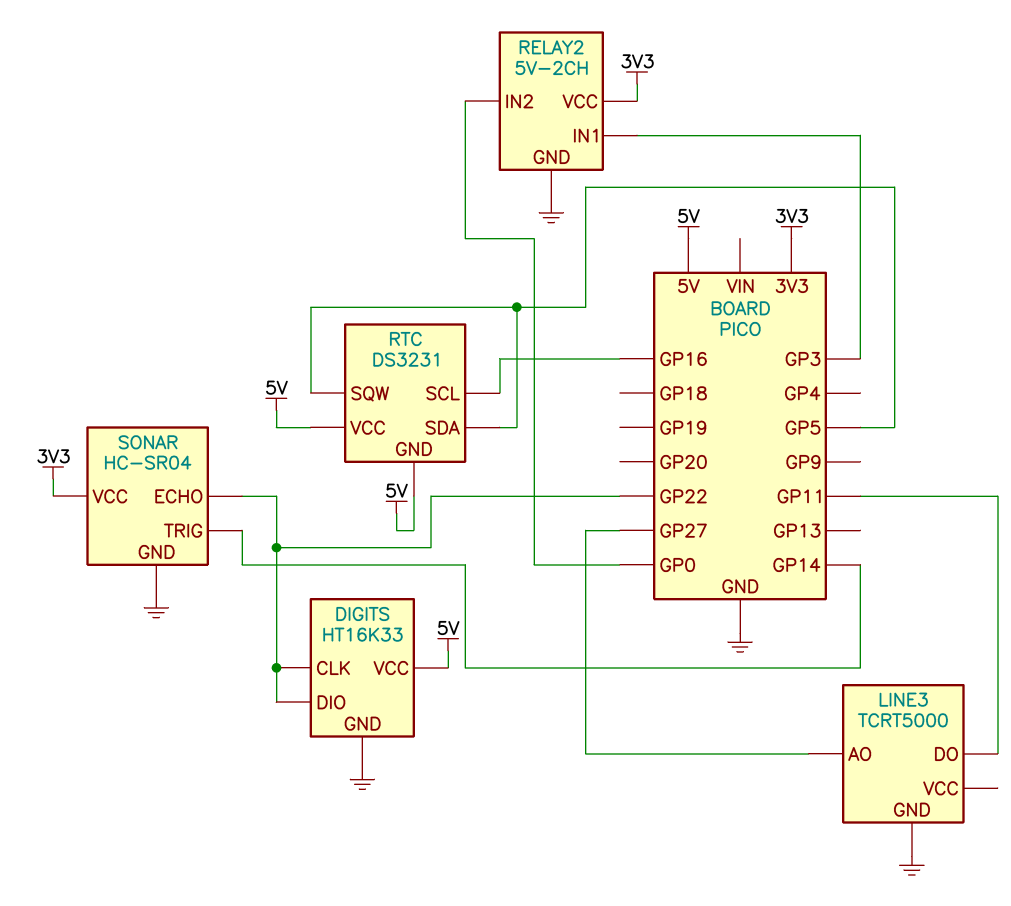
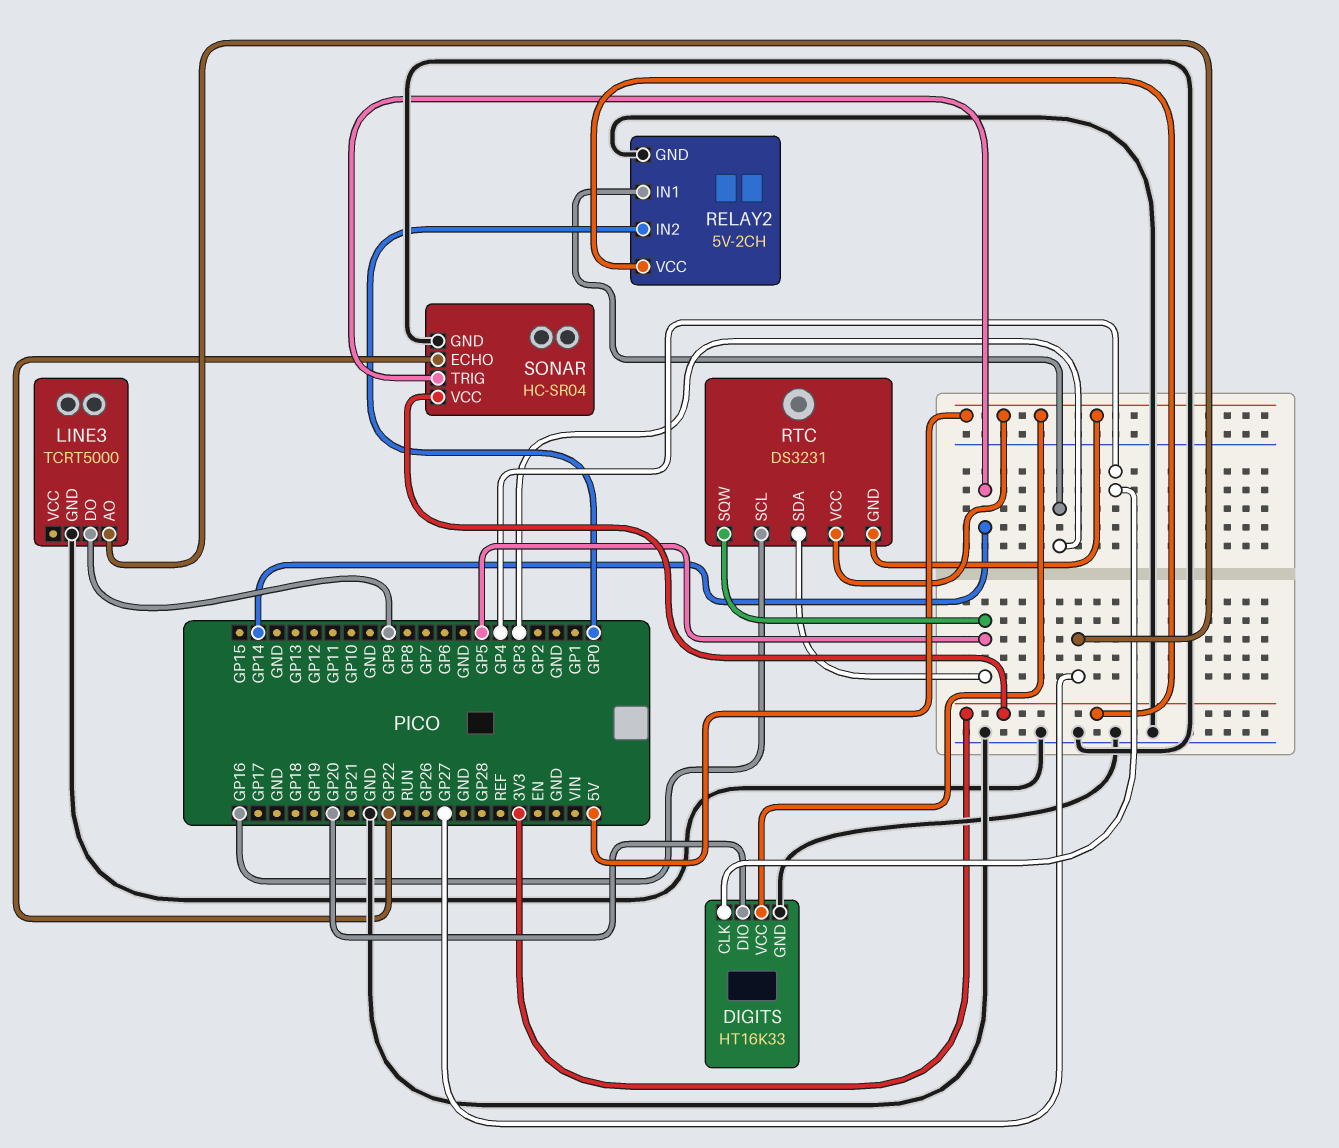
DIGITS pin CLK: GP22 -> GP4
DIGITS pin DIO: GP22 -> GP20
LINE3 pin DO: GP11 -> GP9

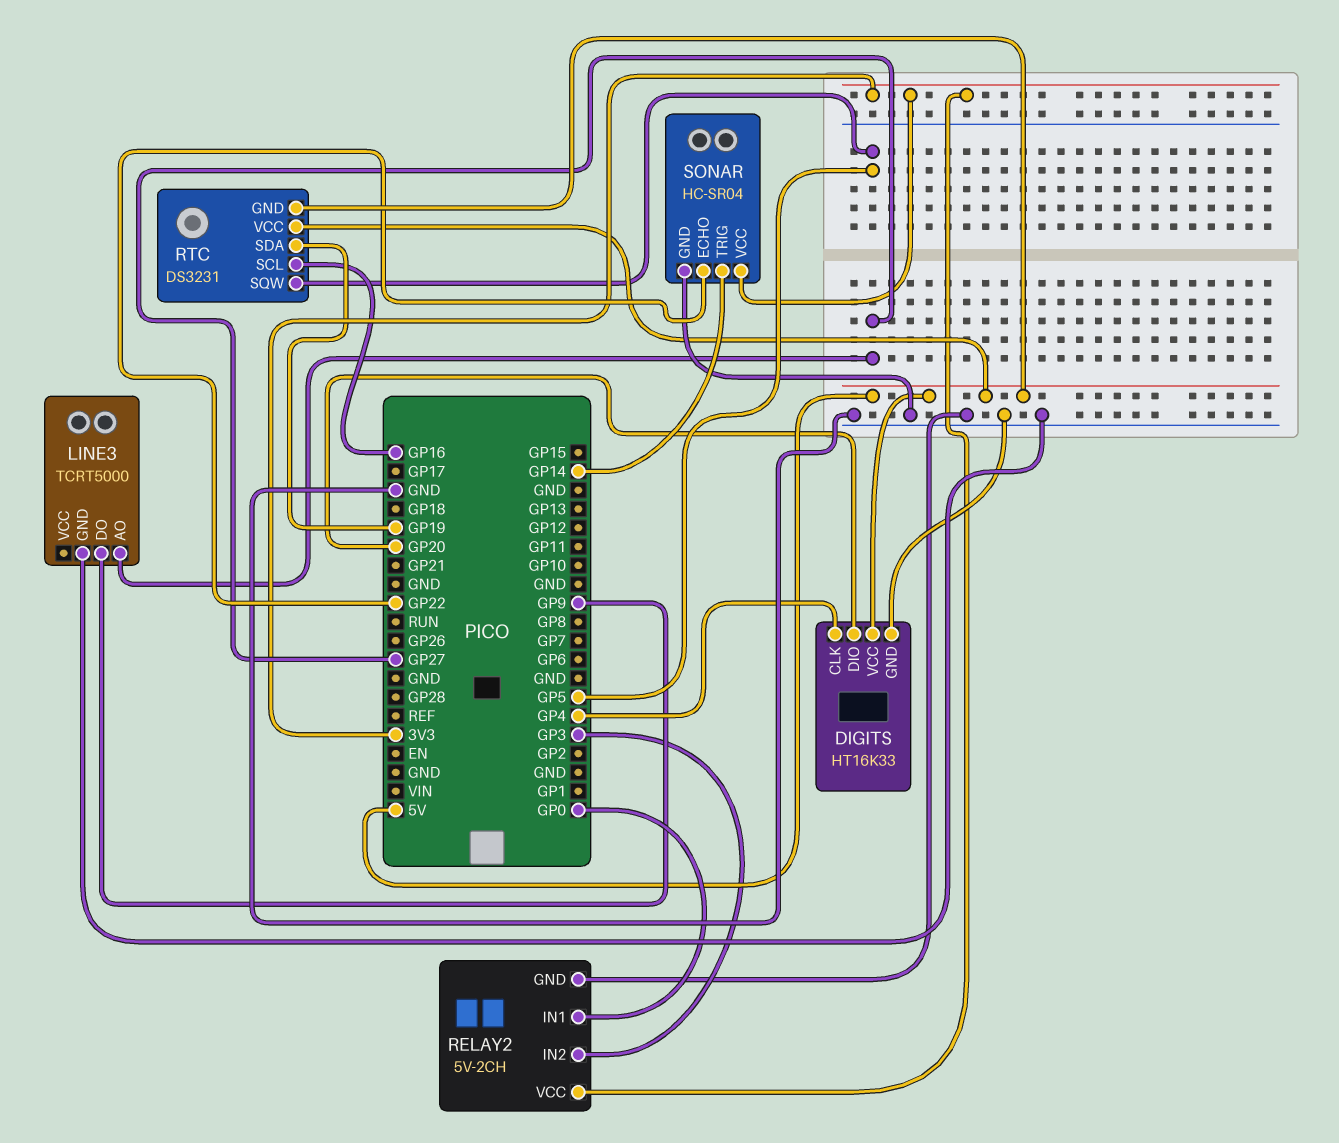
RELAY2 pin IN1: GP3 -> GP0
RELAY2 pin IN2: GP0 -> GP3
RTC pin SDA: GP5 -> GP19

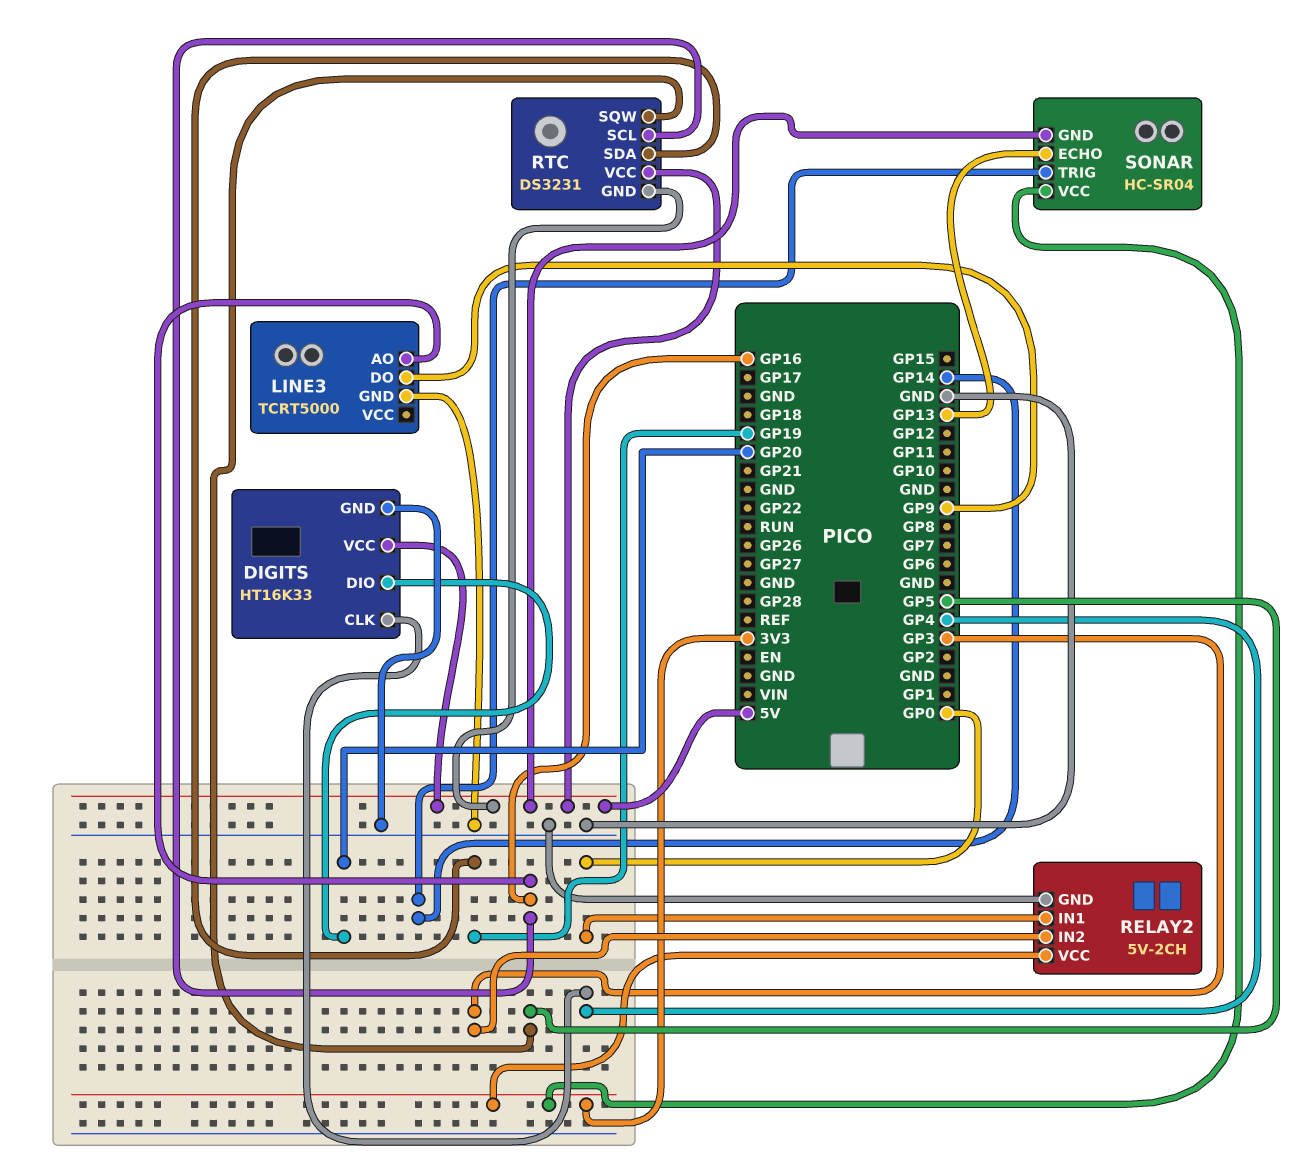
LINE3 pin AO: GP27 -> GP16
SONAR pin ECHO: GP22 -> GP13
SONAR pin GND: GND -> 5V

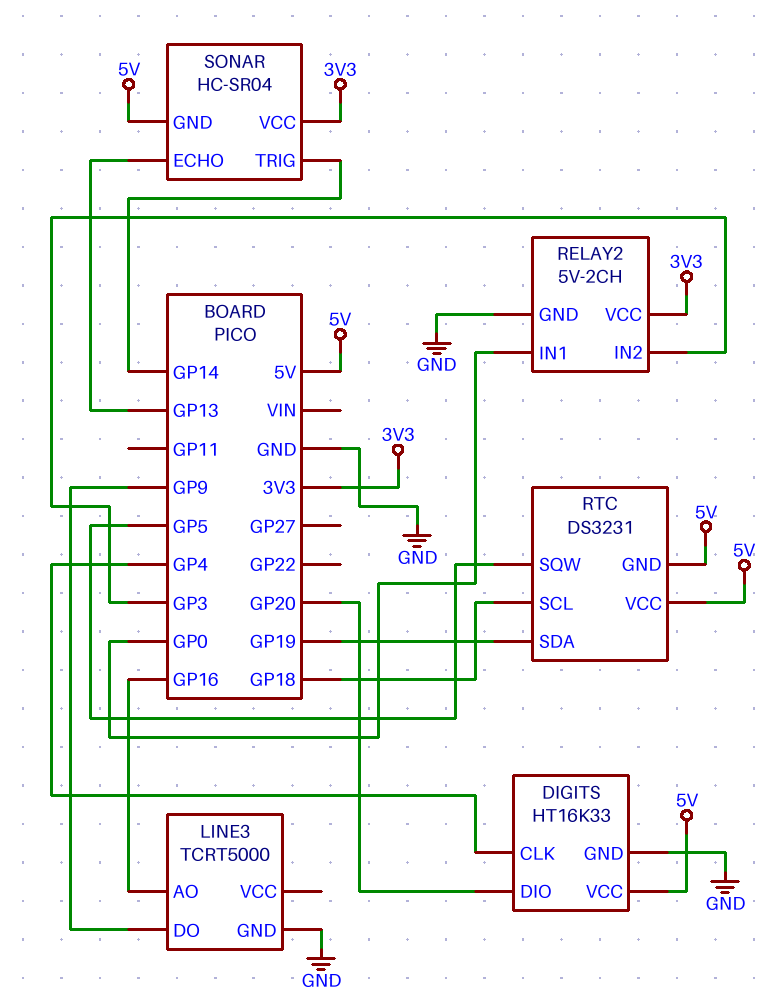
RTC pin SCL: GP16 -> GP18

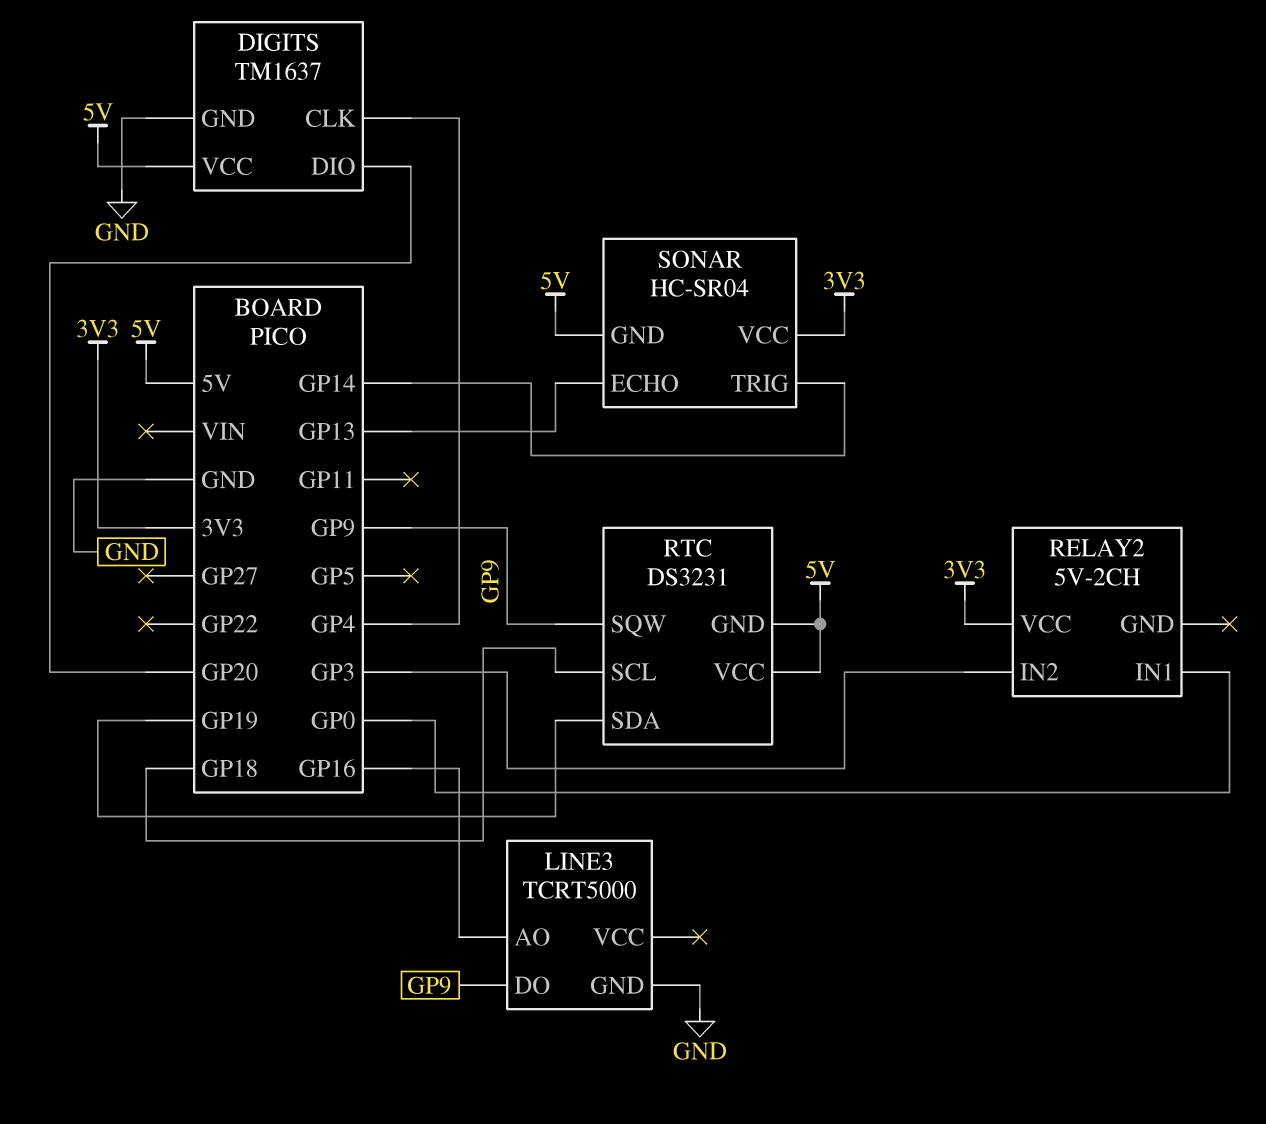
DIGITS: HT16K33 -> TM1637
RELAY2 pin GND: GND -> none
RTC pin SQW: GP5 -> GP9

